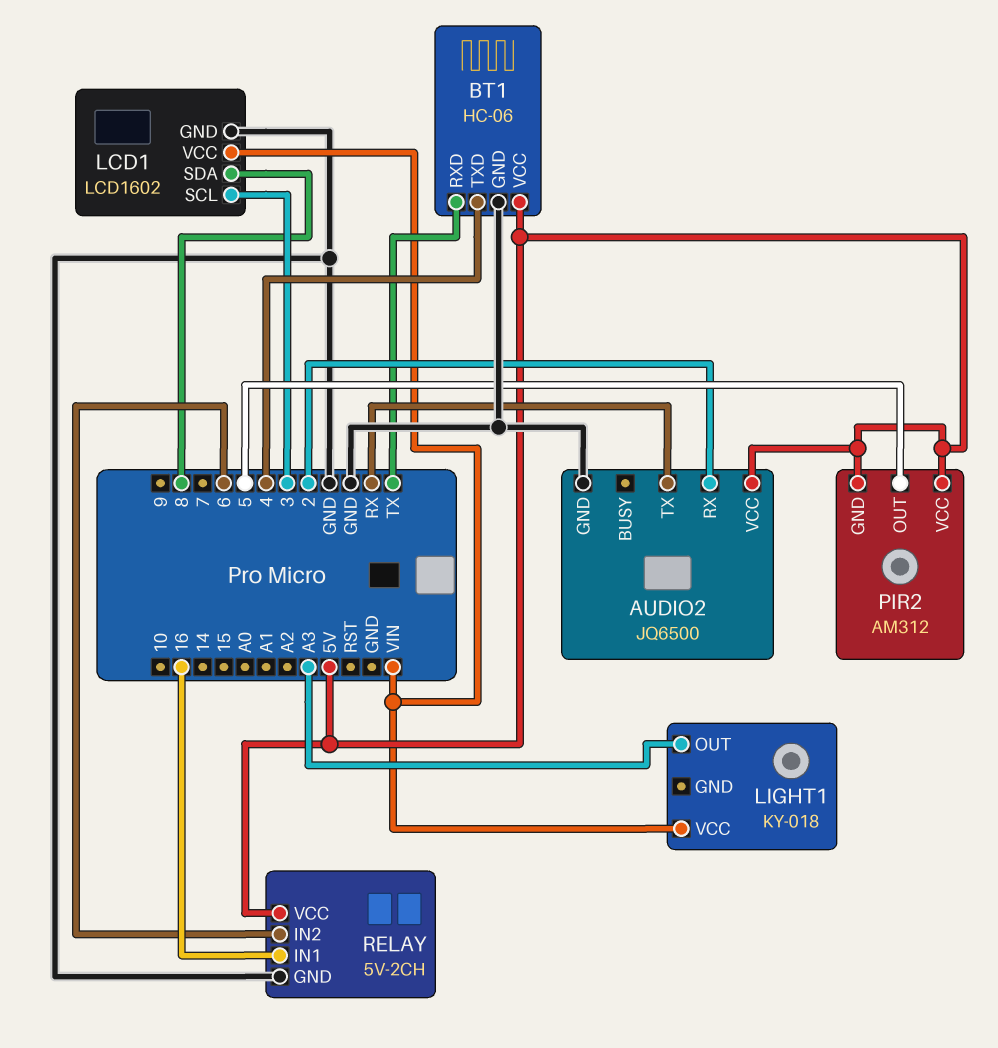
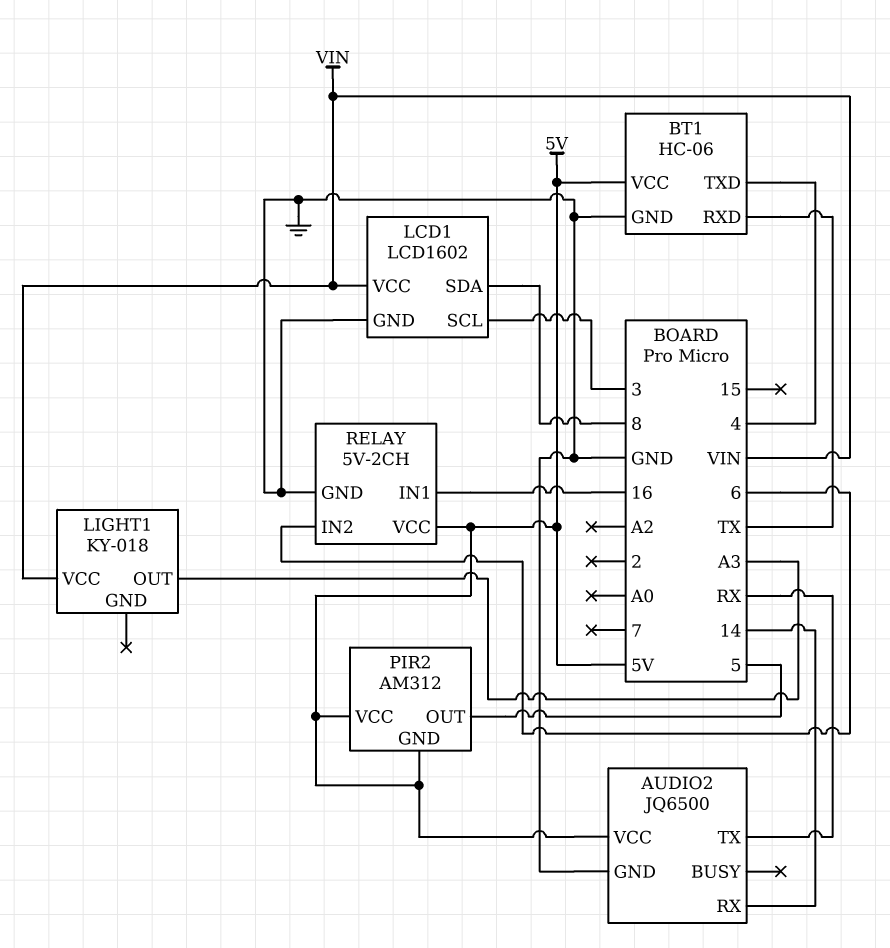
AUDIO2 pin RX: 2 -> 14

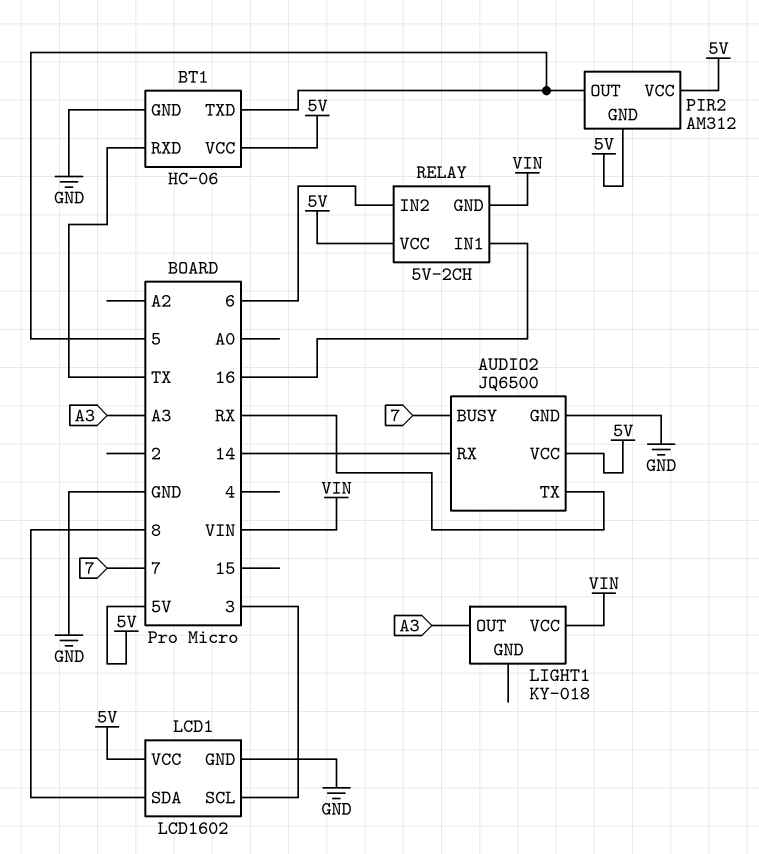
AUDIO2 pin BUSY: none -> 7
BT1 pin TXD: 4 -> 5
LCD1 pin VCC: VIN -> 5V
RELAY pin GND: GND -> VIN

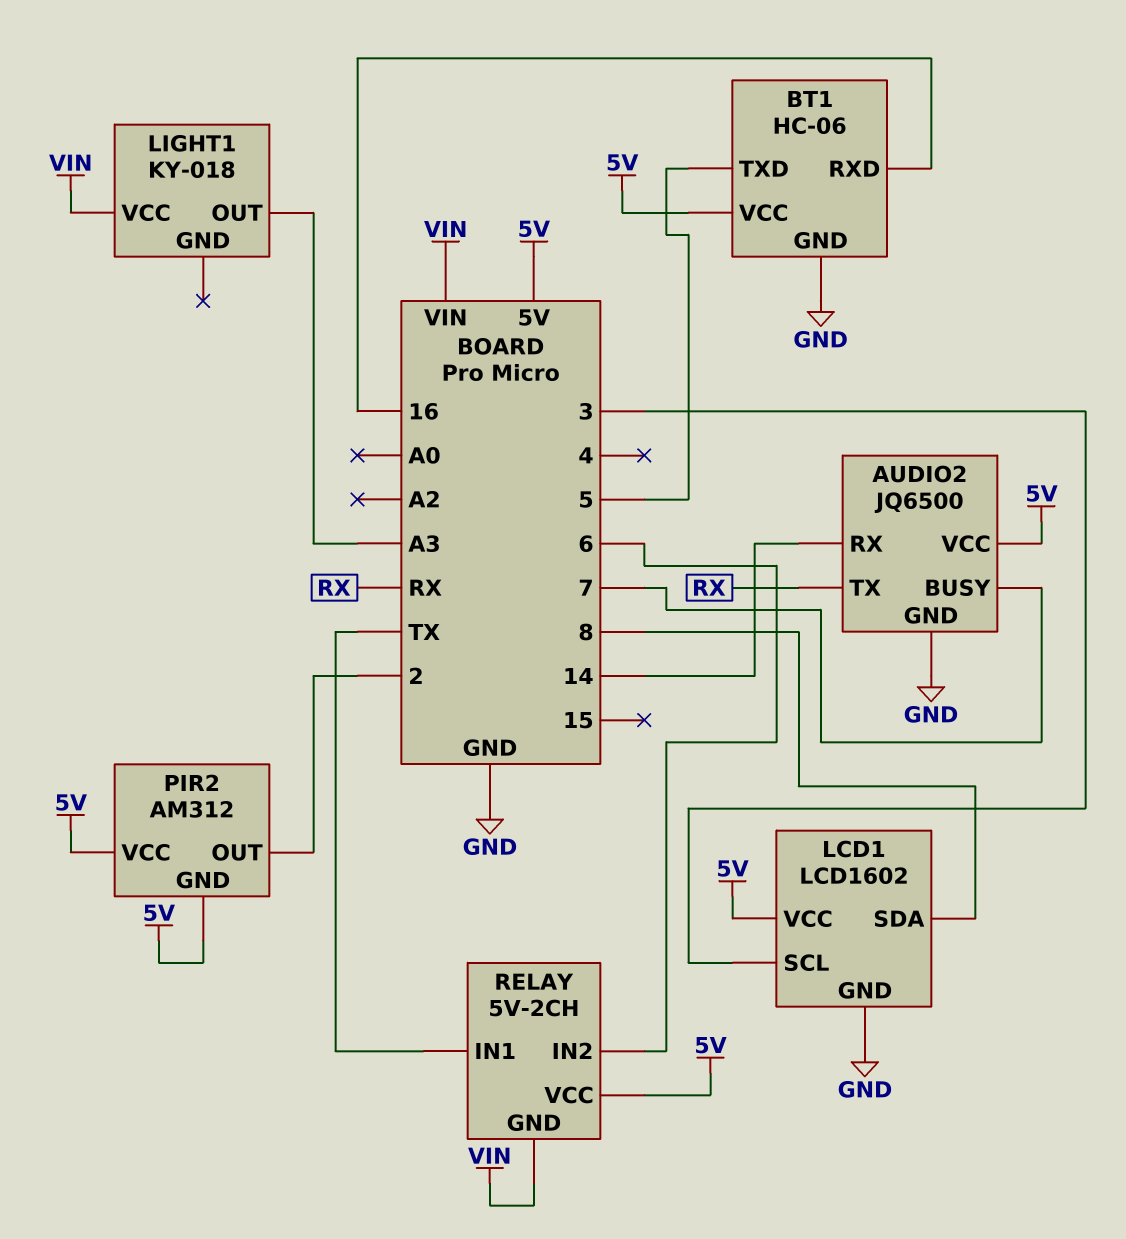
BT1 pin RXD: TX -> 16
PIR2 pin OUT: 5 -> 2
RELAY pin IN1: 16 -> TX

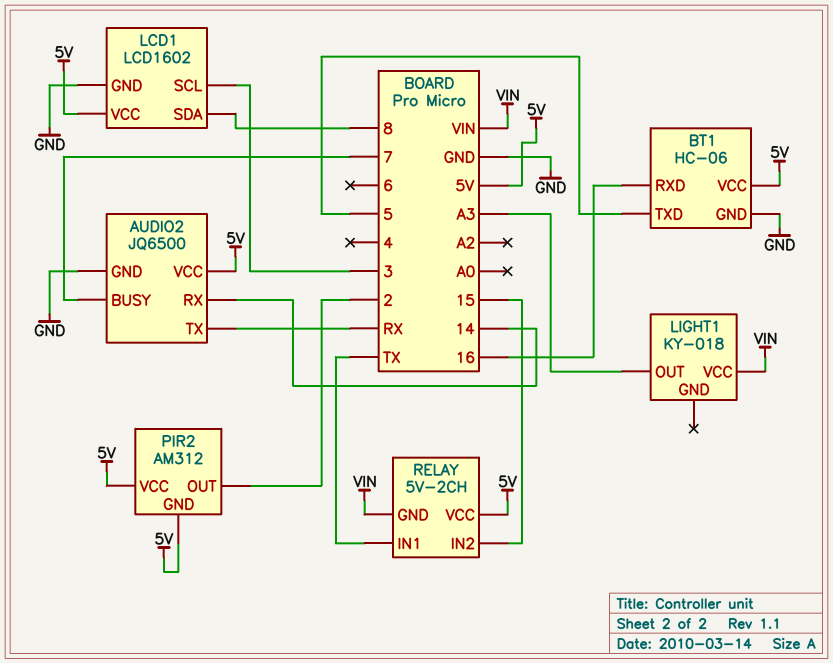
RELAY pin IN2: 6 -> 15

